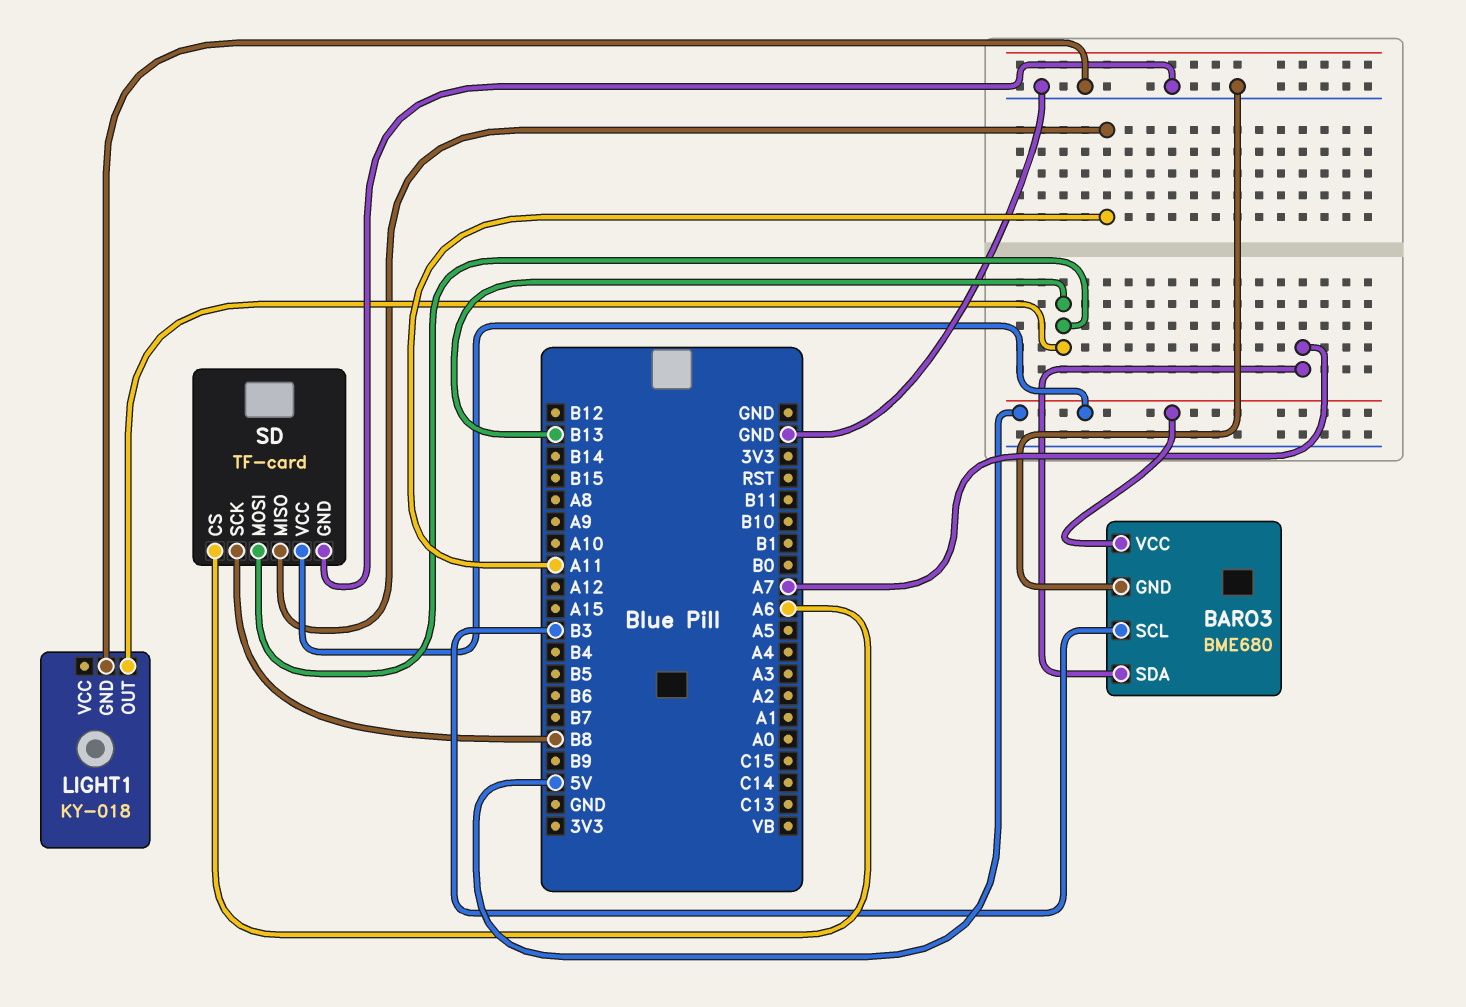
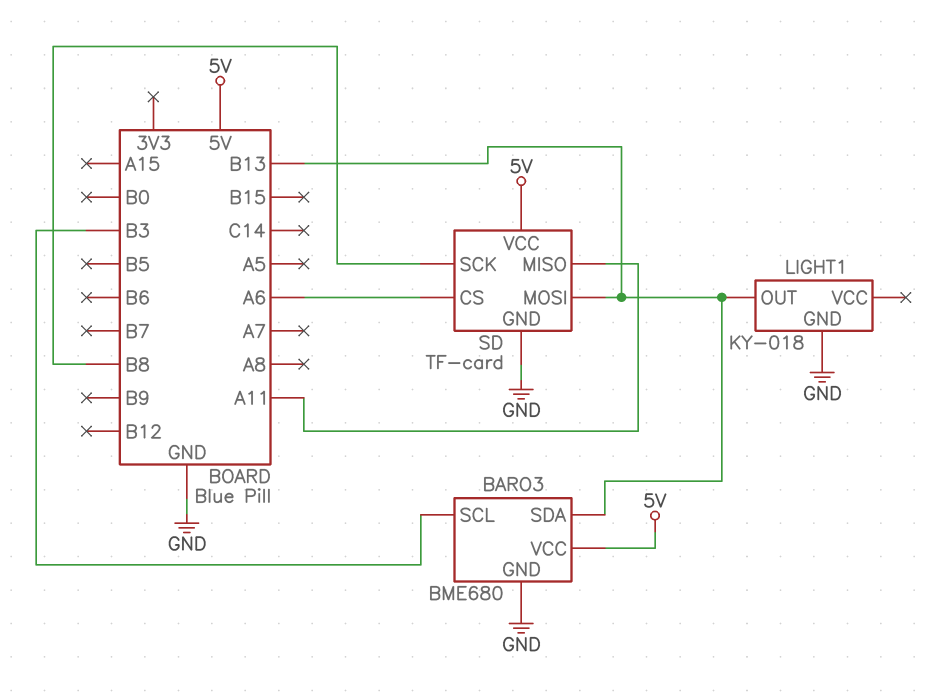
BARO3 pin SDA: A7 -> B13

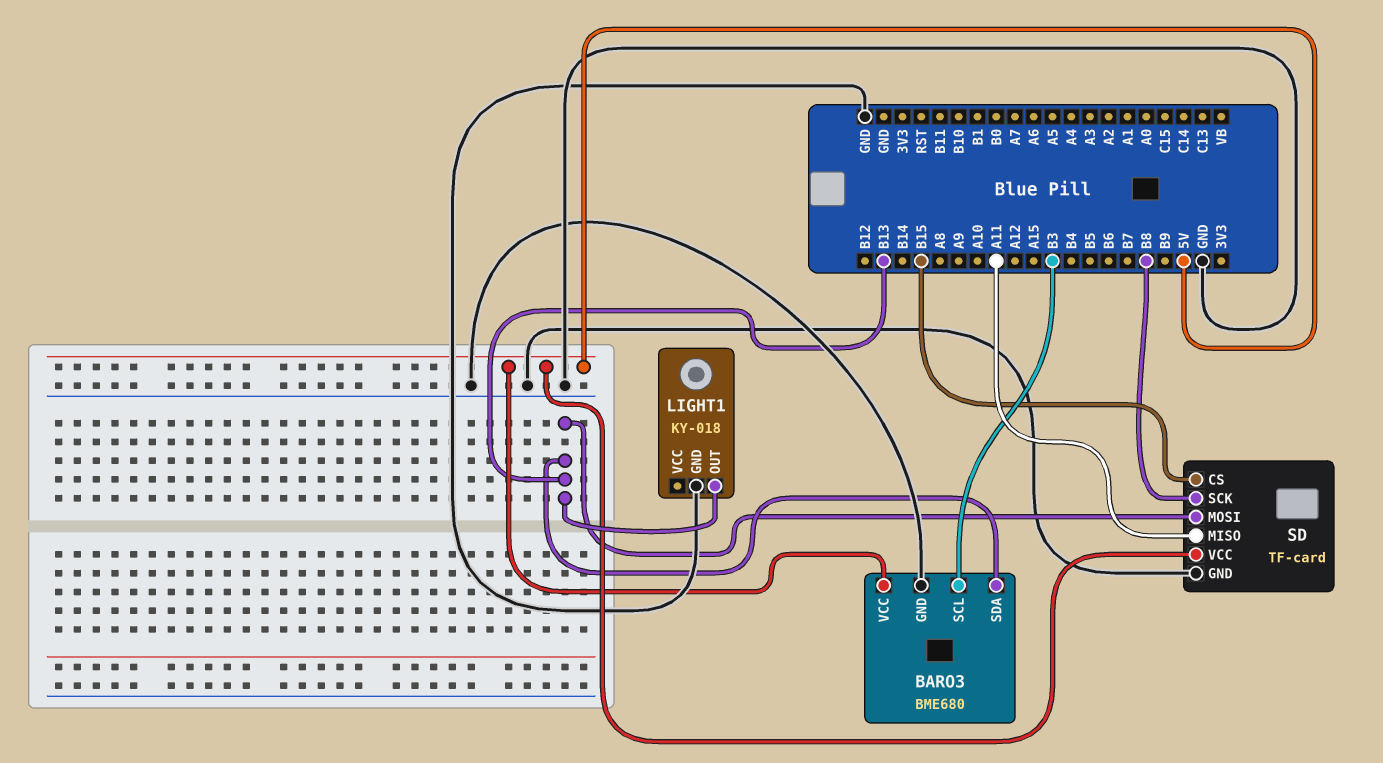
SD pin CS: A6 -> B15

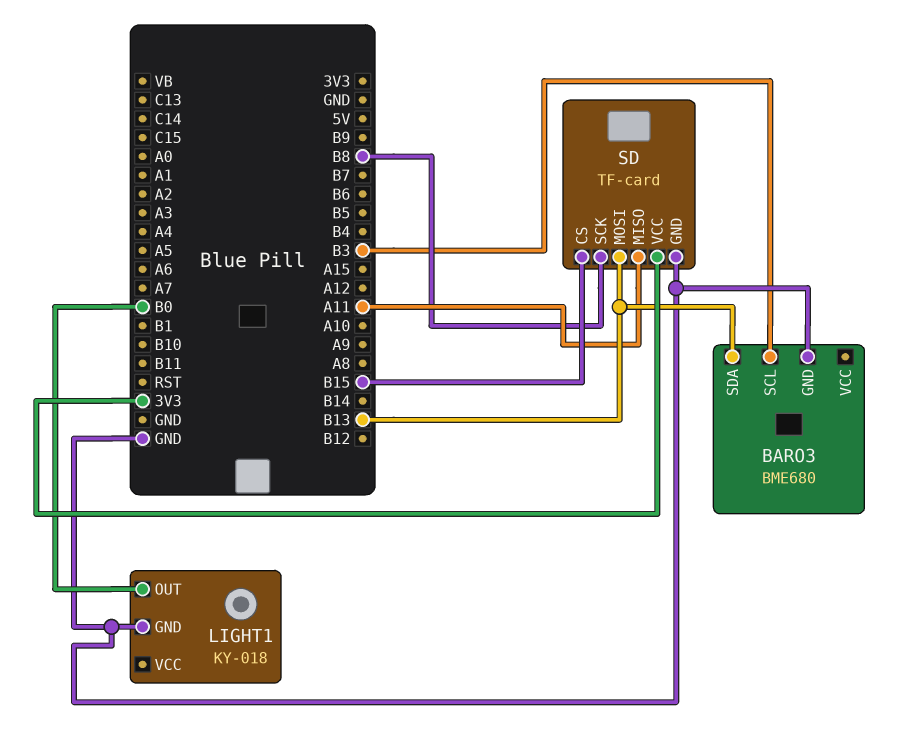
BARO3 pin VCC: 5V -> none
LIGHT1 pin OUT: B13 -> B0
SD pin VCC: 5V -> 3V3

